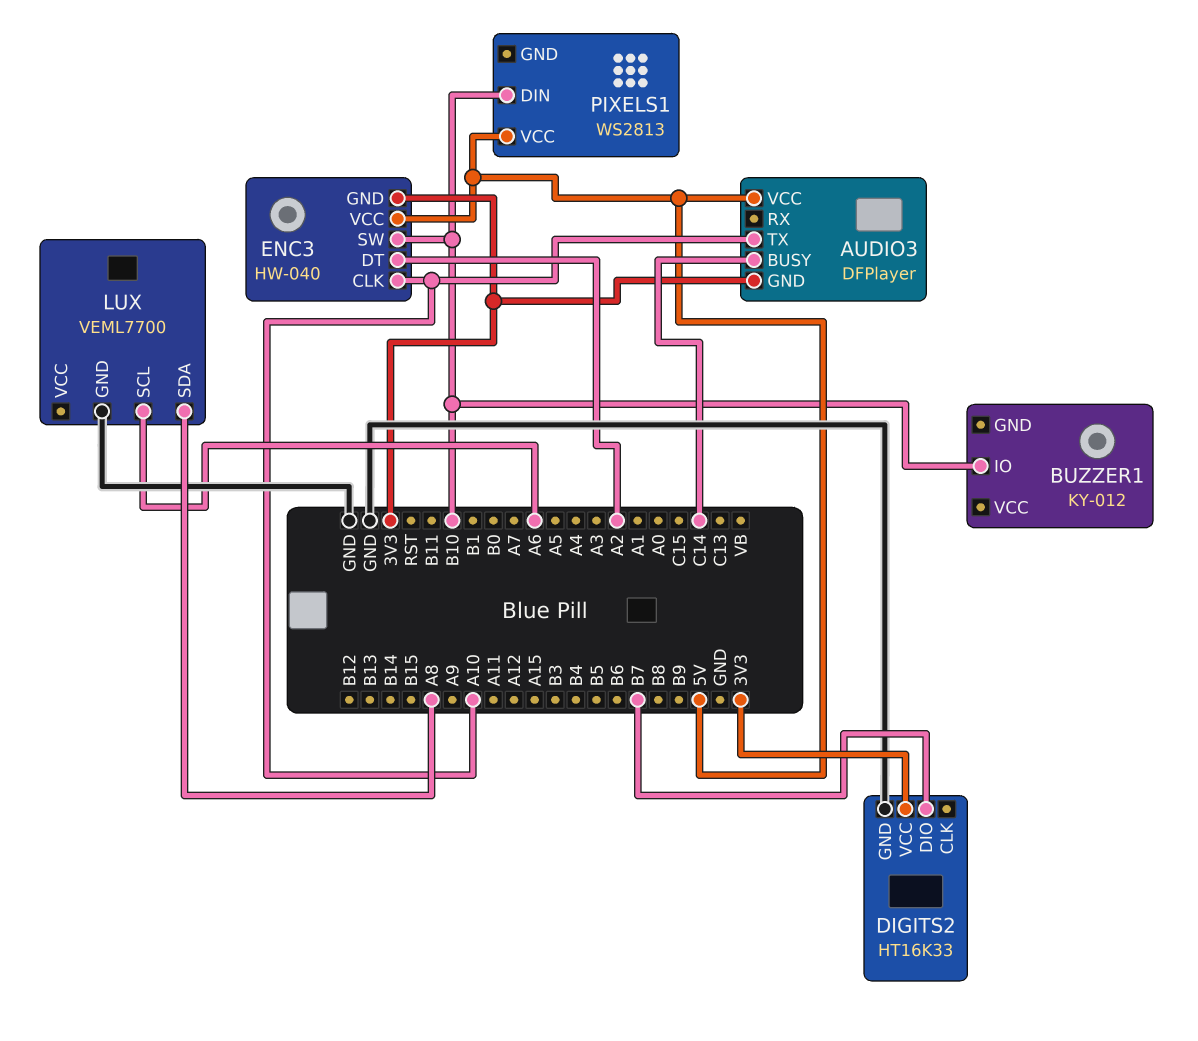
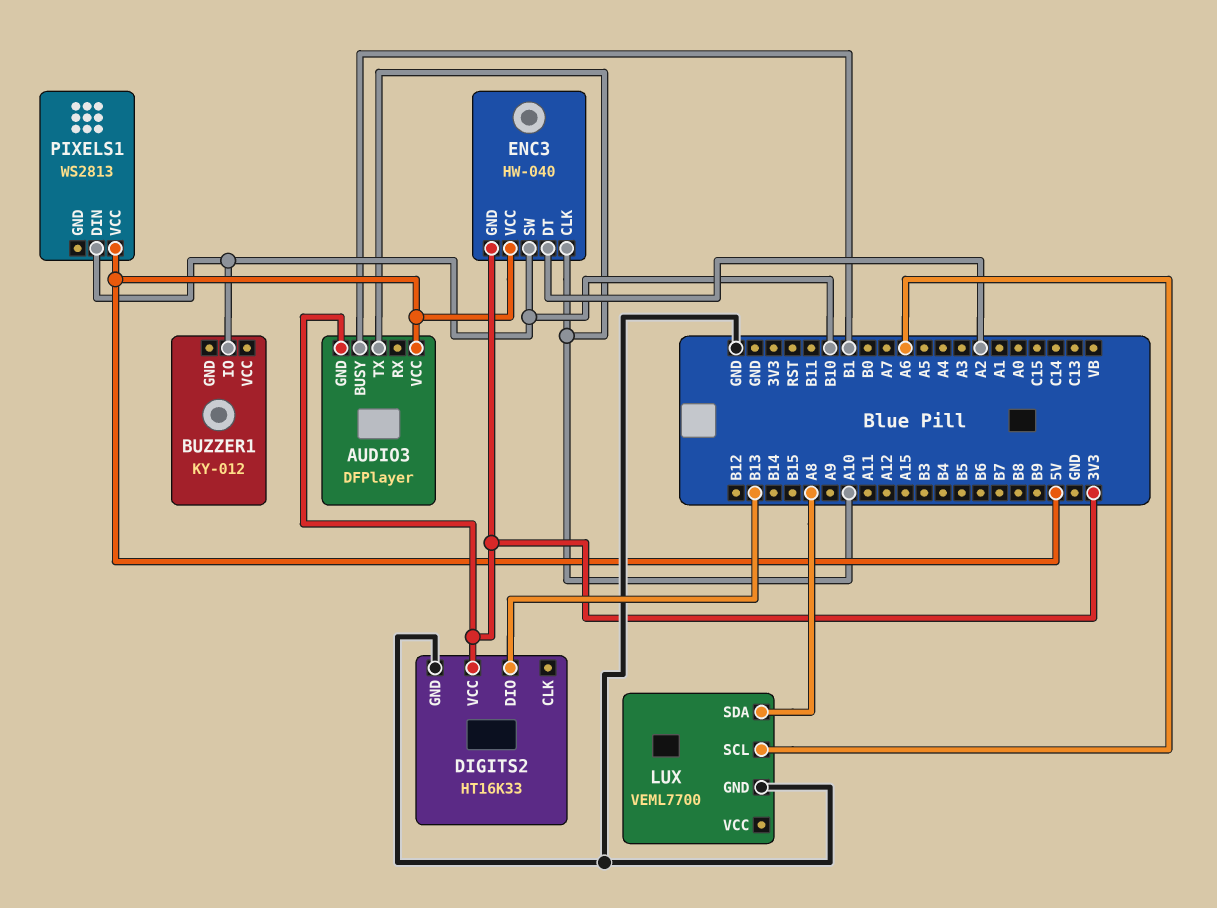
AUDIO3 pin BUSY: C14 -> B1
DIGITS2 pin DIO: B7 -> B13

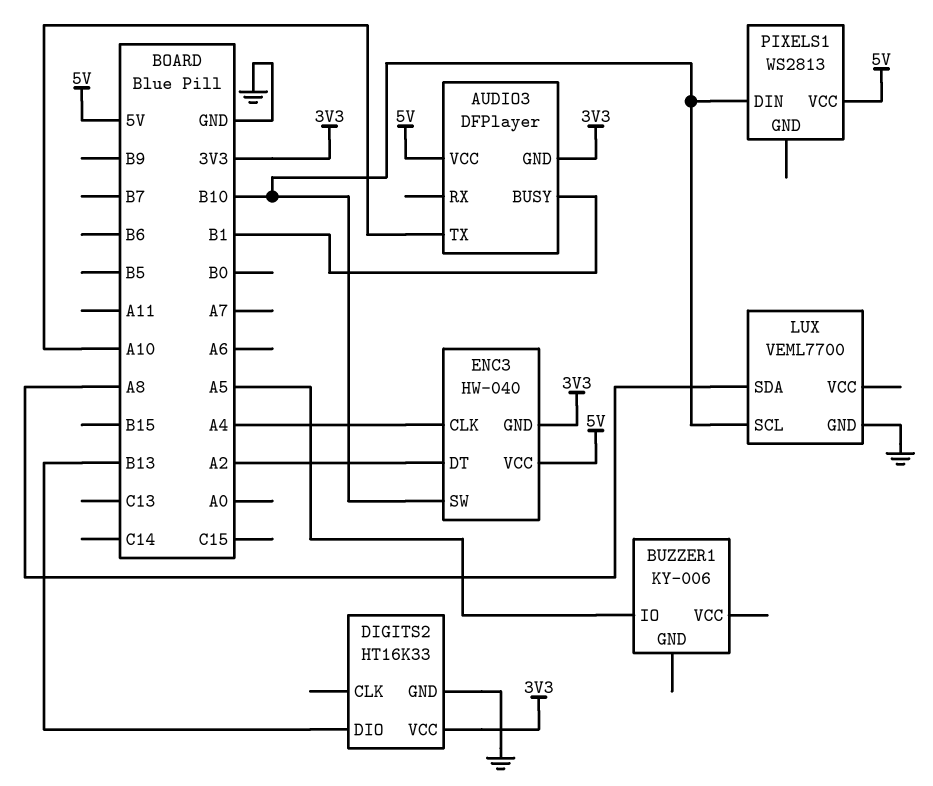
BUZZER1: KY-012 -> KY-006
BUZZER1 pin IO: B10 -> A5
ENC3 pin CLK: A10 -> A4
LUX pin SCL: A6 -> B10

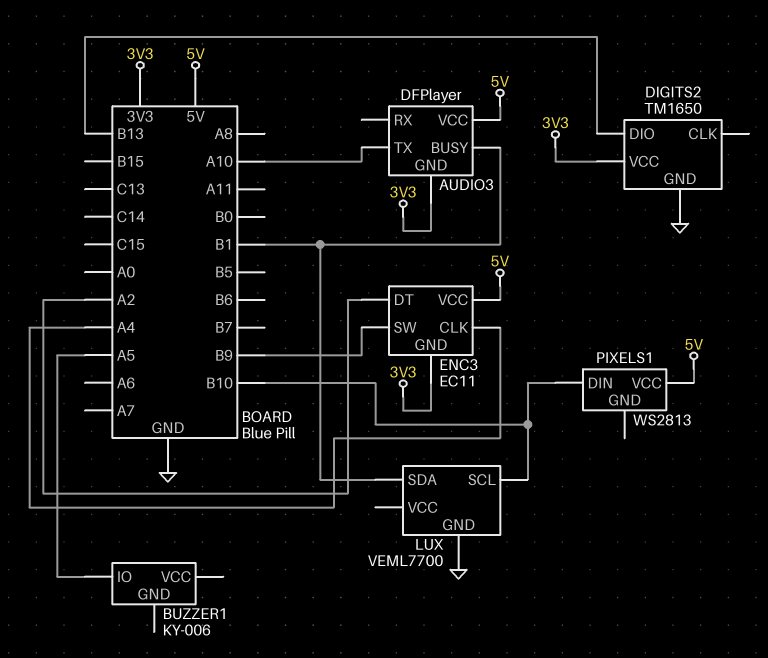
DIGITS2: HT16K33 -> TM1650
ENC3: HW-040 -> EC11
ENC3 pin SW: B10 -> B9
LUX pin SDA: A8 -> B1

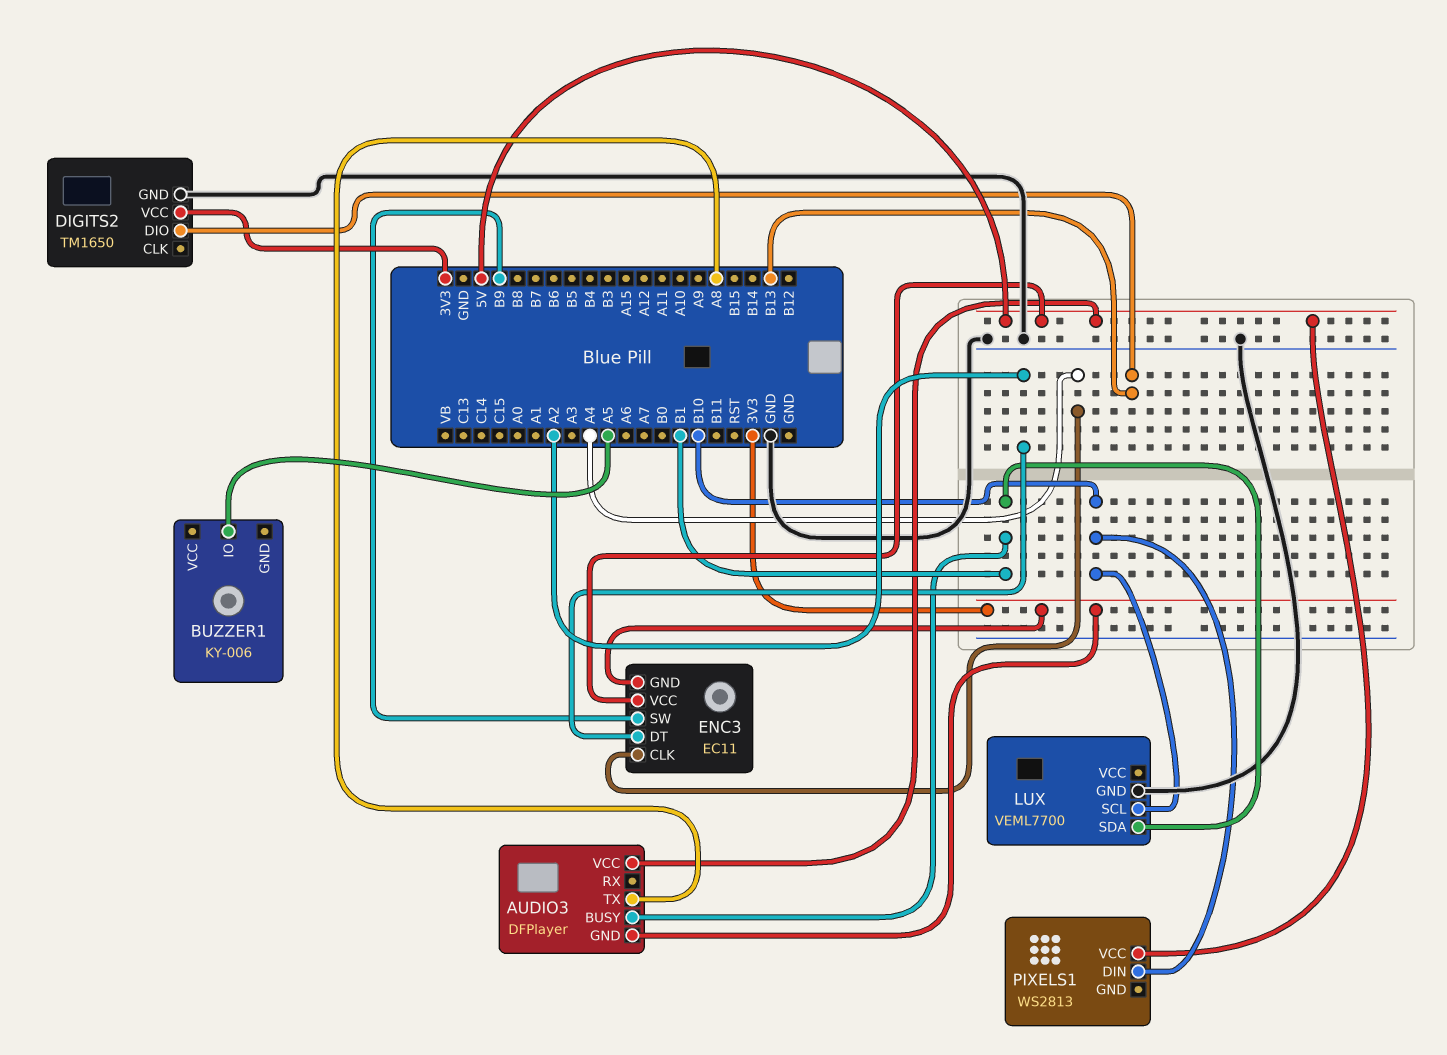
AUDIO3 pin TX: A10 -> A8

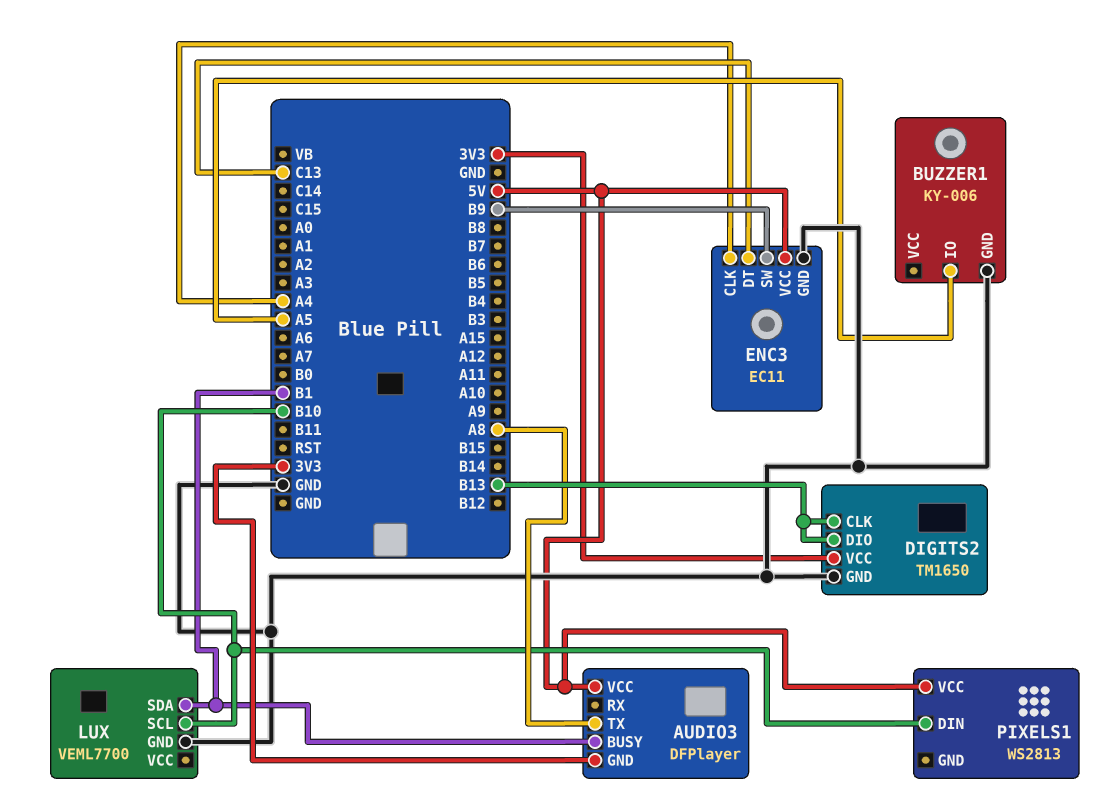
BUZZER1 pin GND: none -> GND
DIGITS2 pin CLK: none -> B13
ENC3 pin DT: A2 -> C13
ENC3 pin GND: 3V3 -> GND

